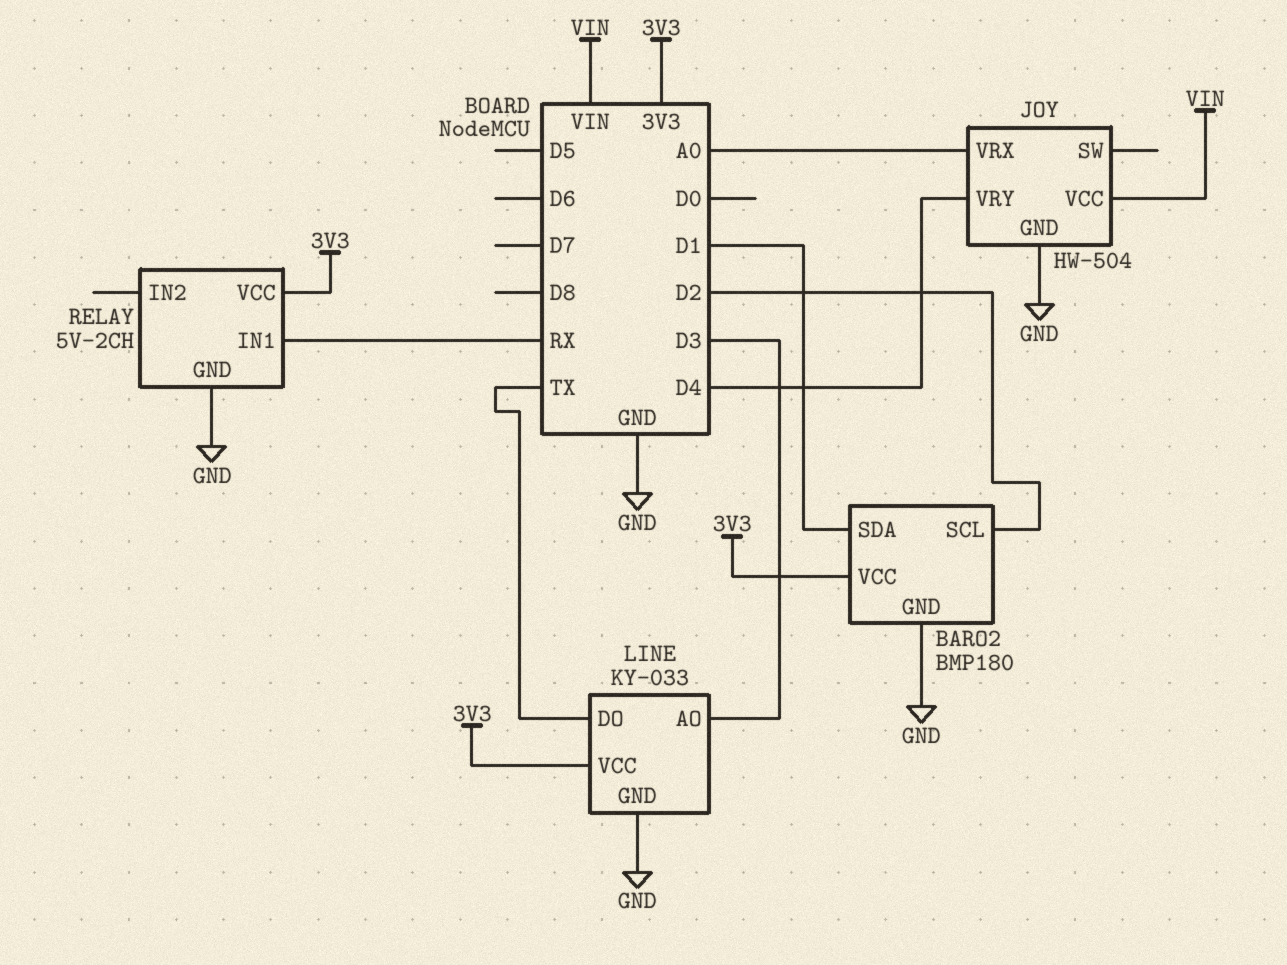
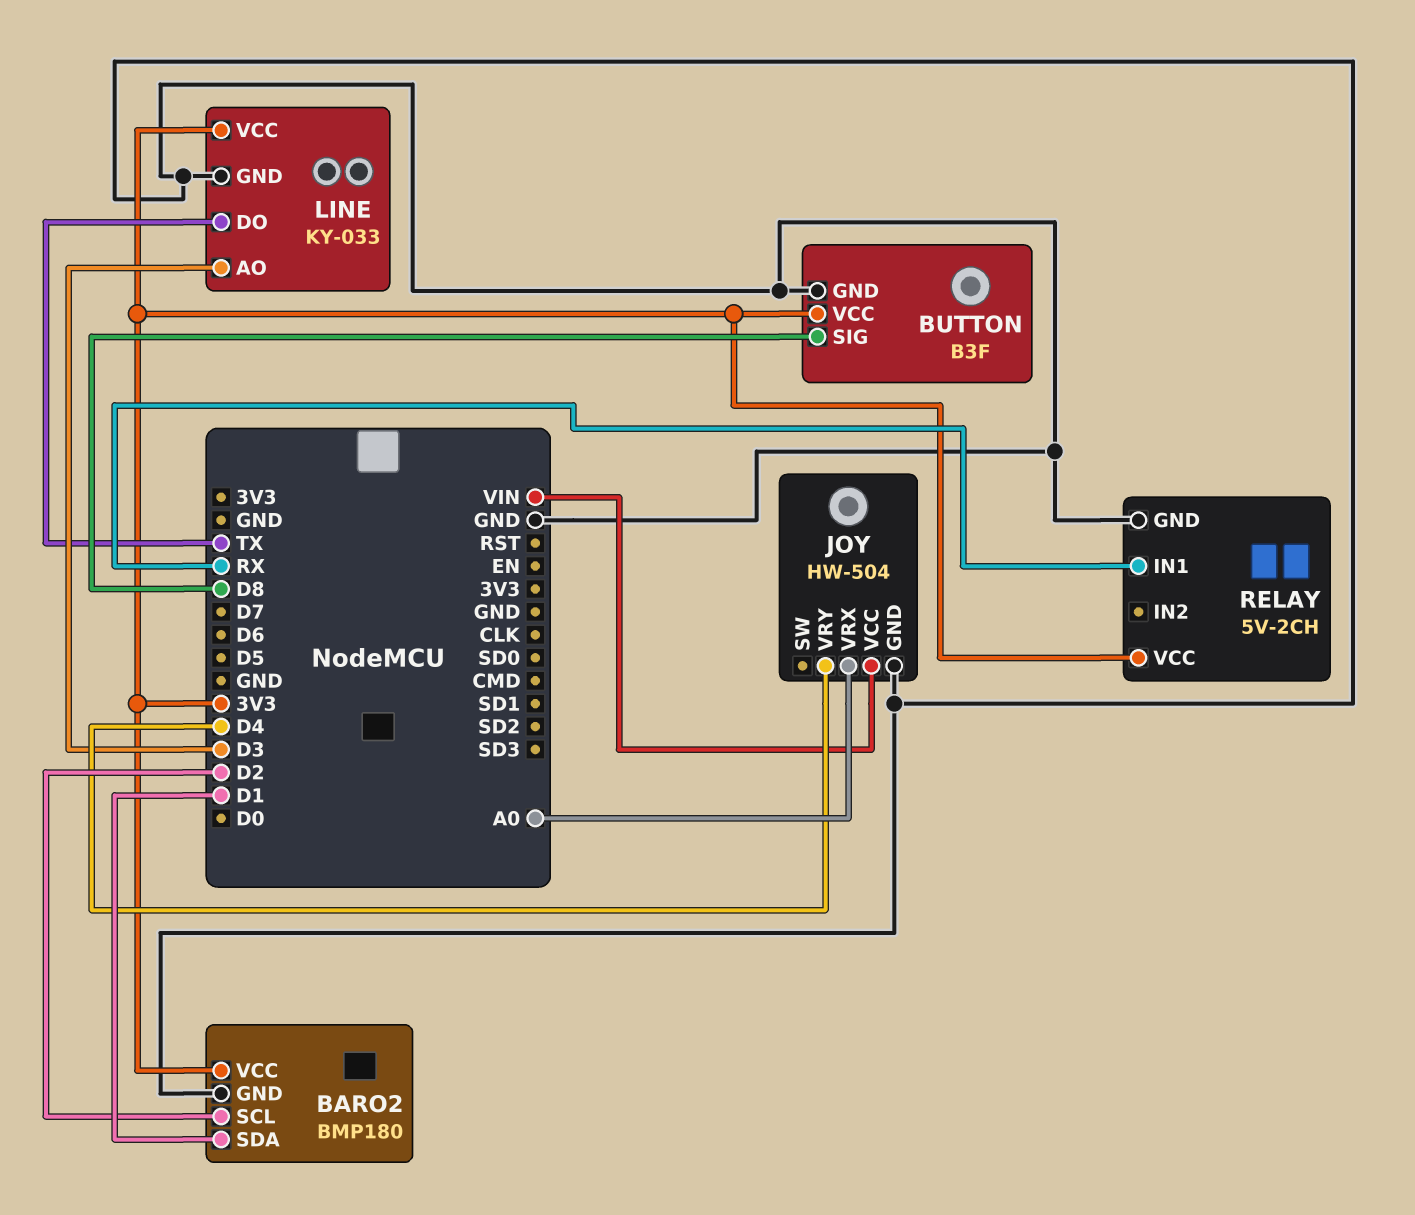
BUTTON: none -> B3F
BUTTON pin GND: none -> GND
BUTTON pin SIG: none -> D8
BUTTON pin VCC: none -> 3V3

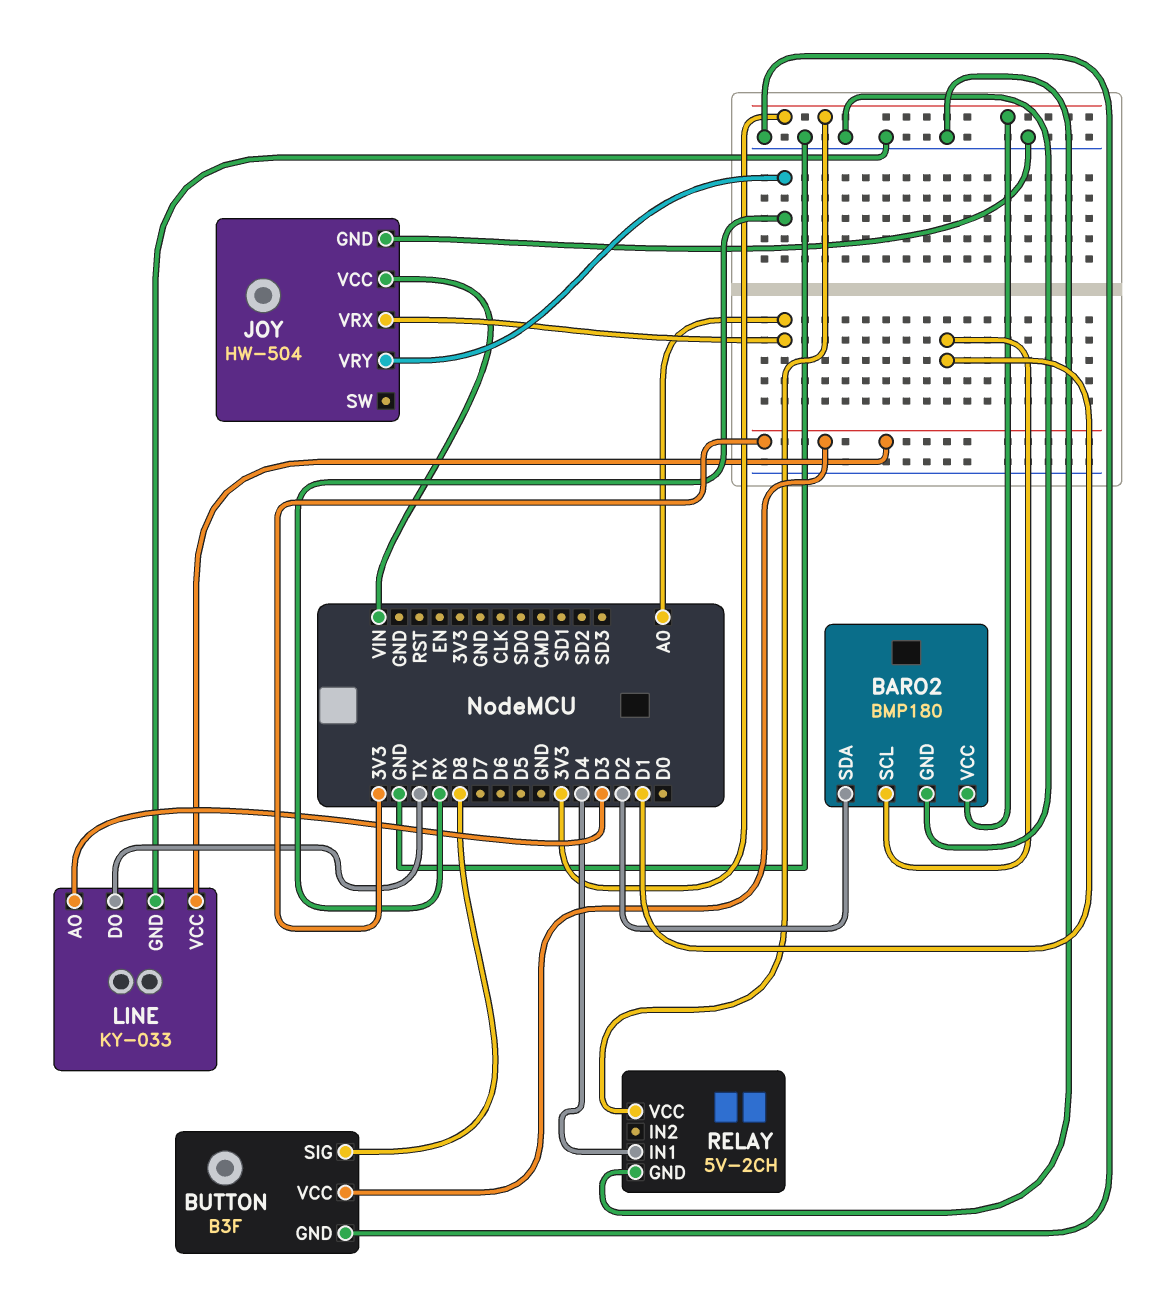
BARO2 pin SCL: D2 -> D1
BARO2 pin SDA: D1 -> D2
JOY pin VRY: D4 -> RX
RELAY pin IN1: RX -> D4

